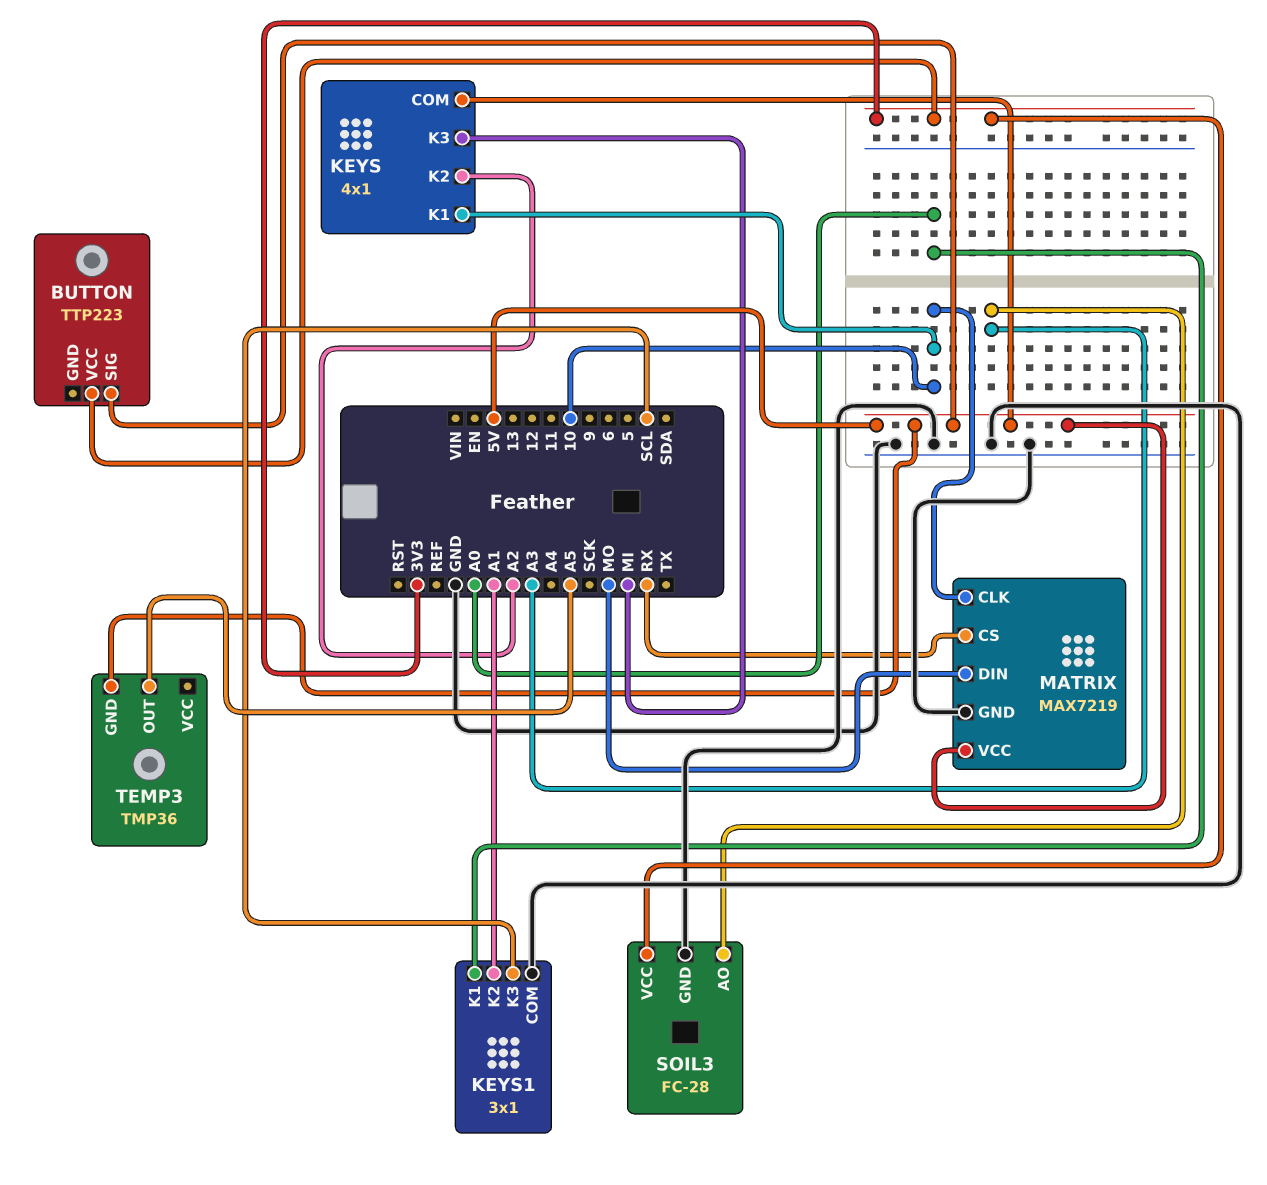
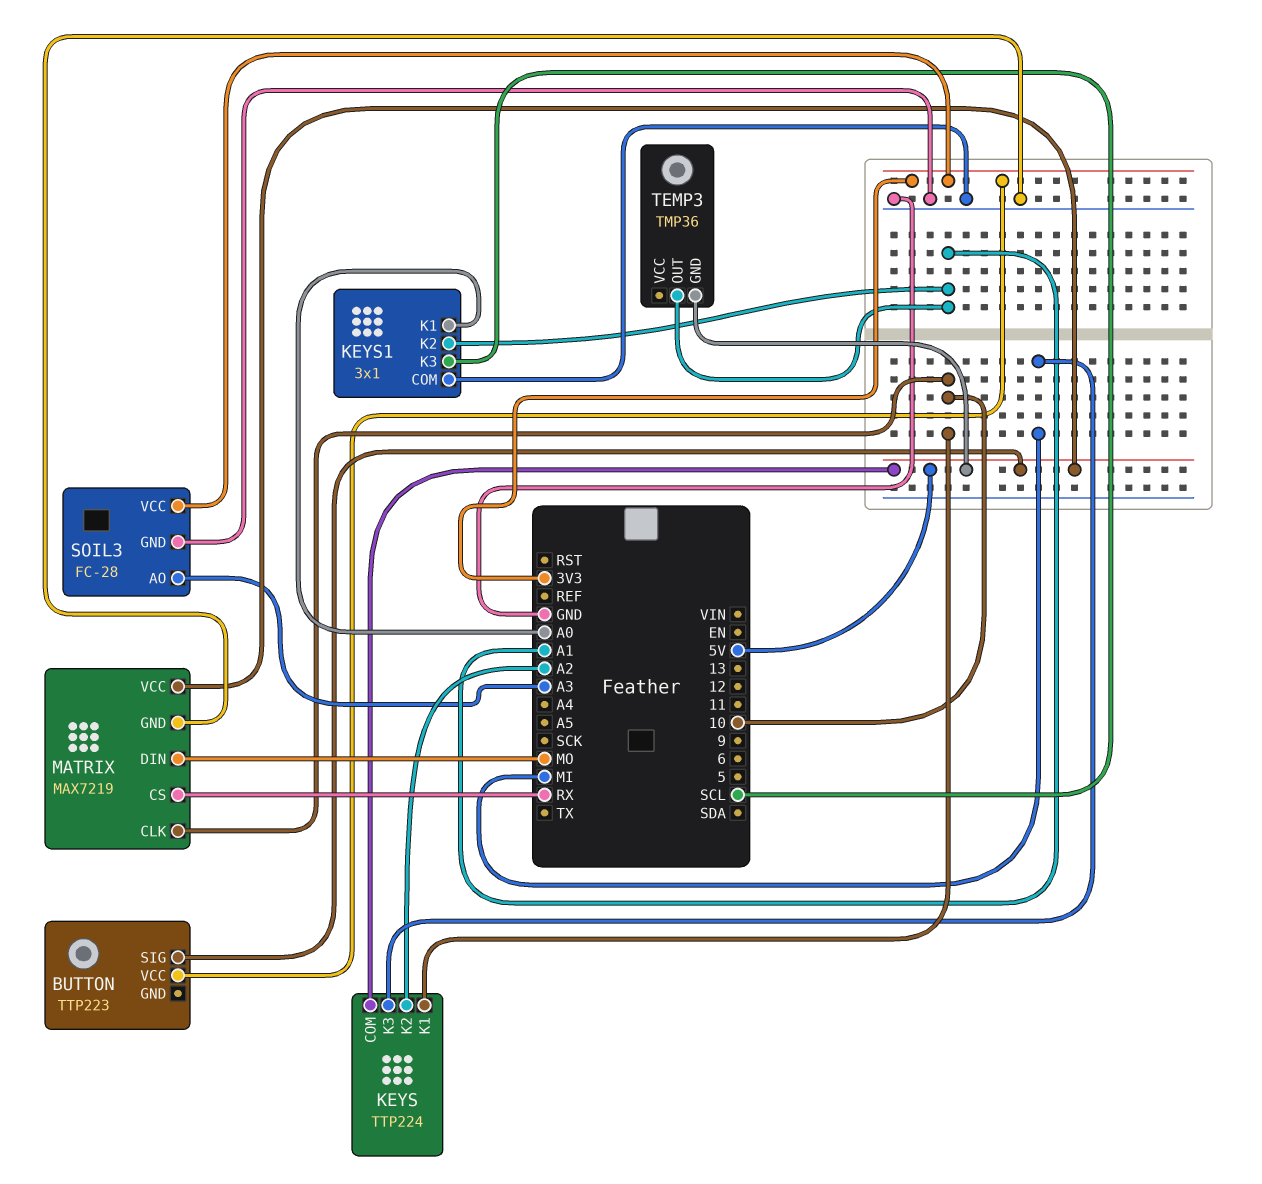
KEYS: 4x1 -> TTP224
TEMP3 pin OUT: A5 -> A1

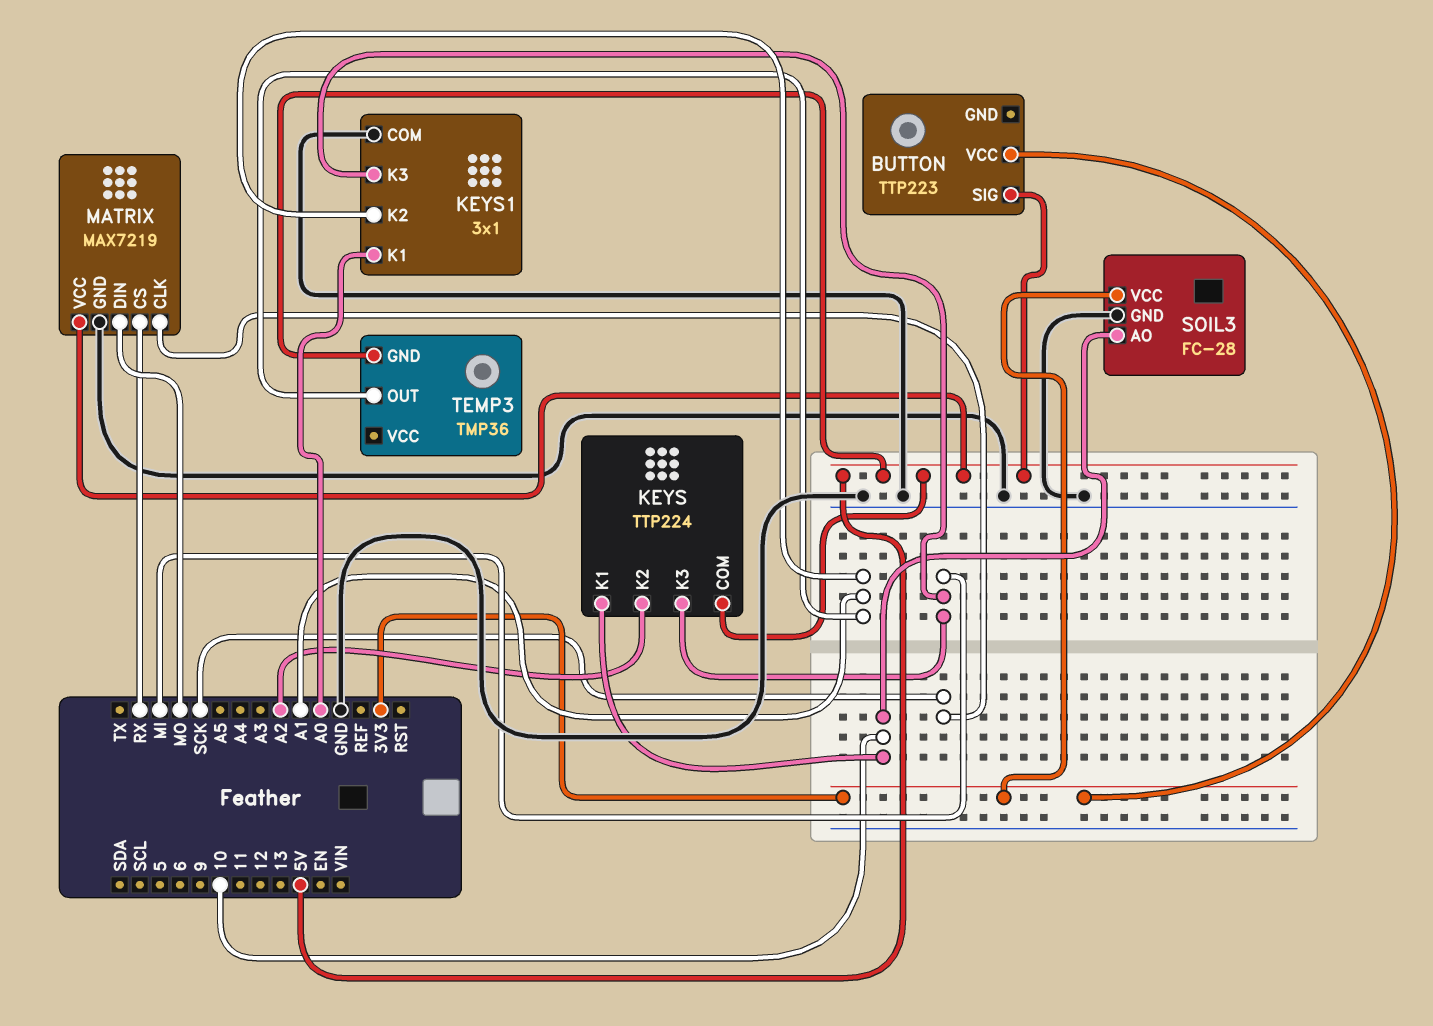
KEYS1 pin K3: SCL -> MI
MATRIX pin CLK: 10 -> SCK
SOIL3 pin AO: A3 -> 10

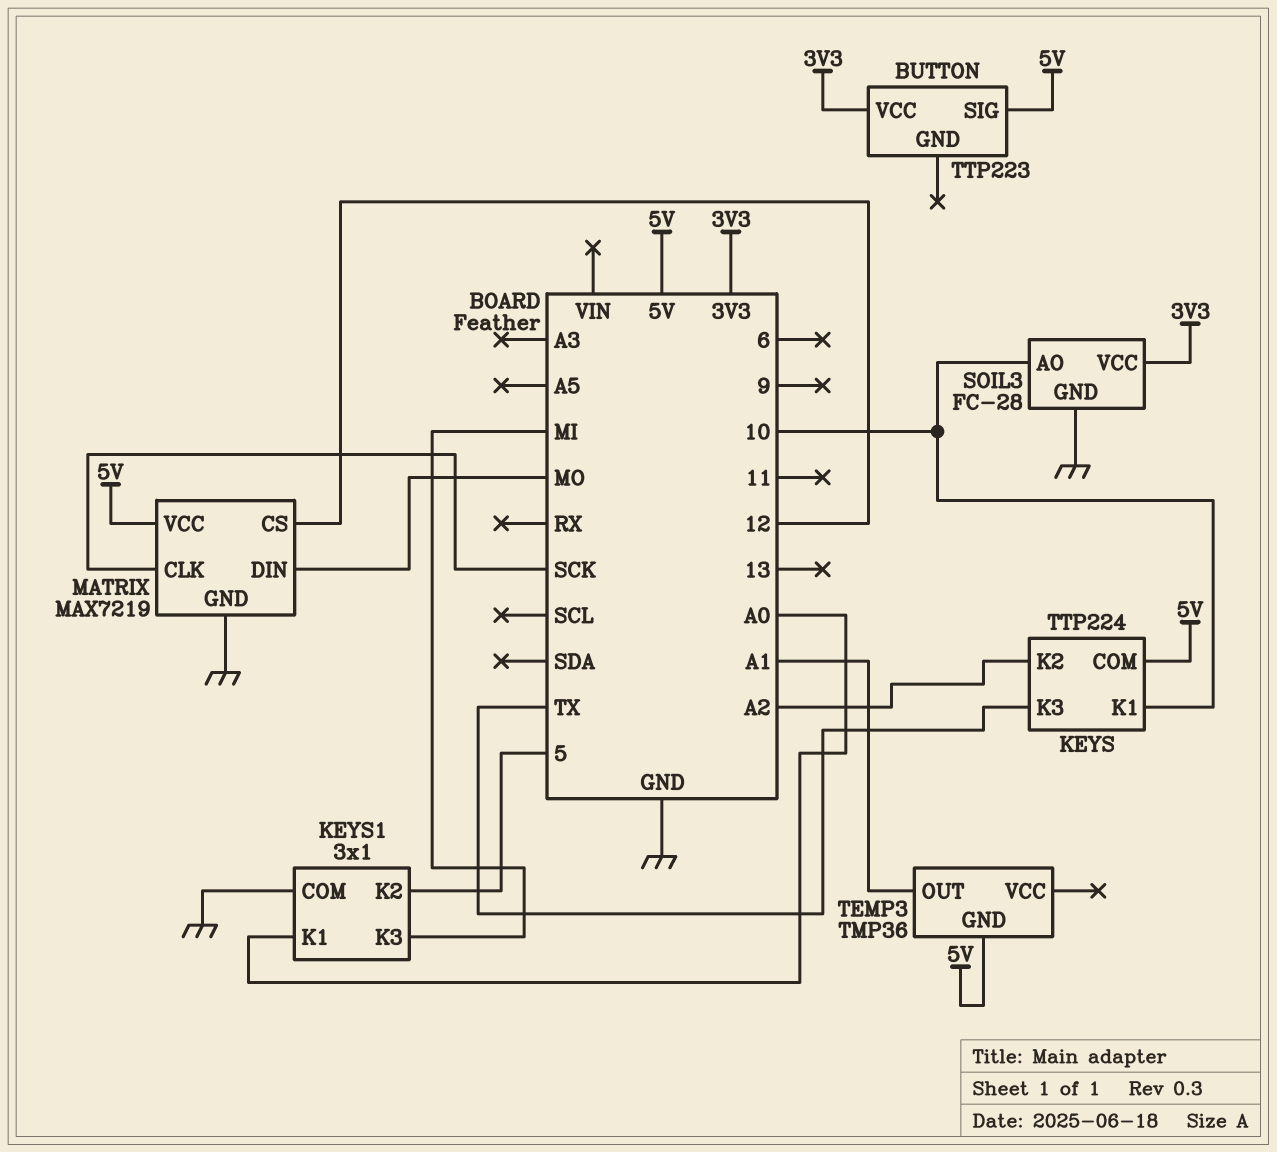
KEYS pin K3: MI -> TX
KEYS1 pin K2: A1 -> 5
MATRIX pin CS: RX -> 12

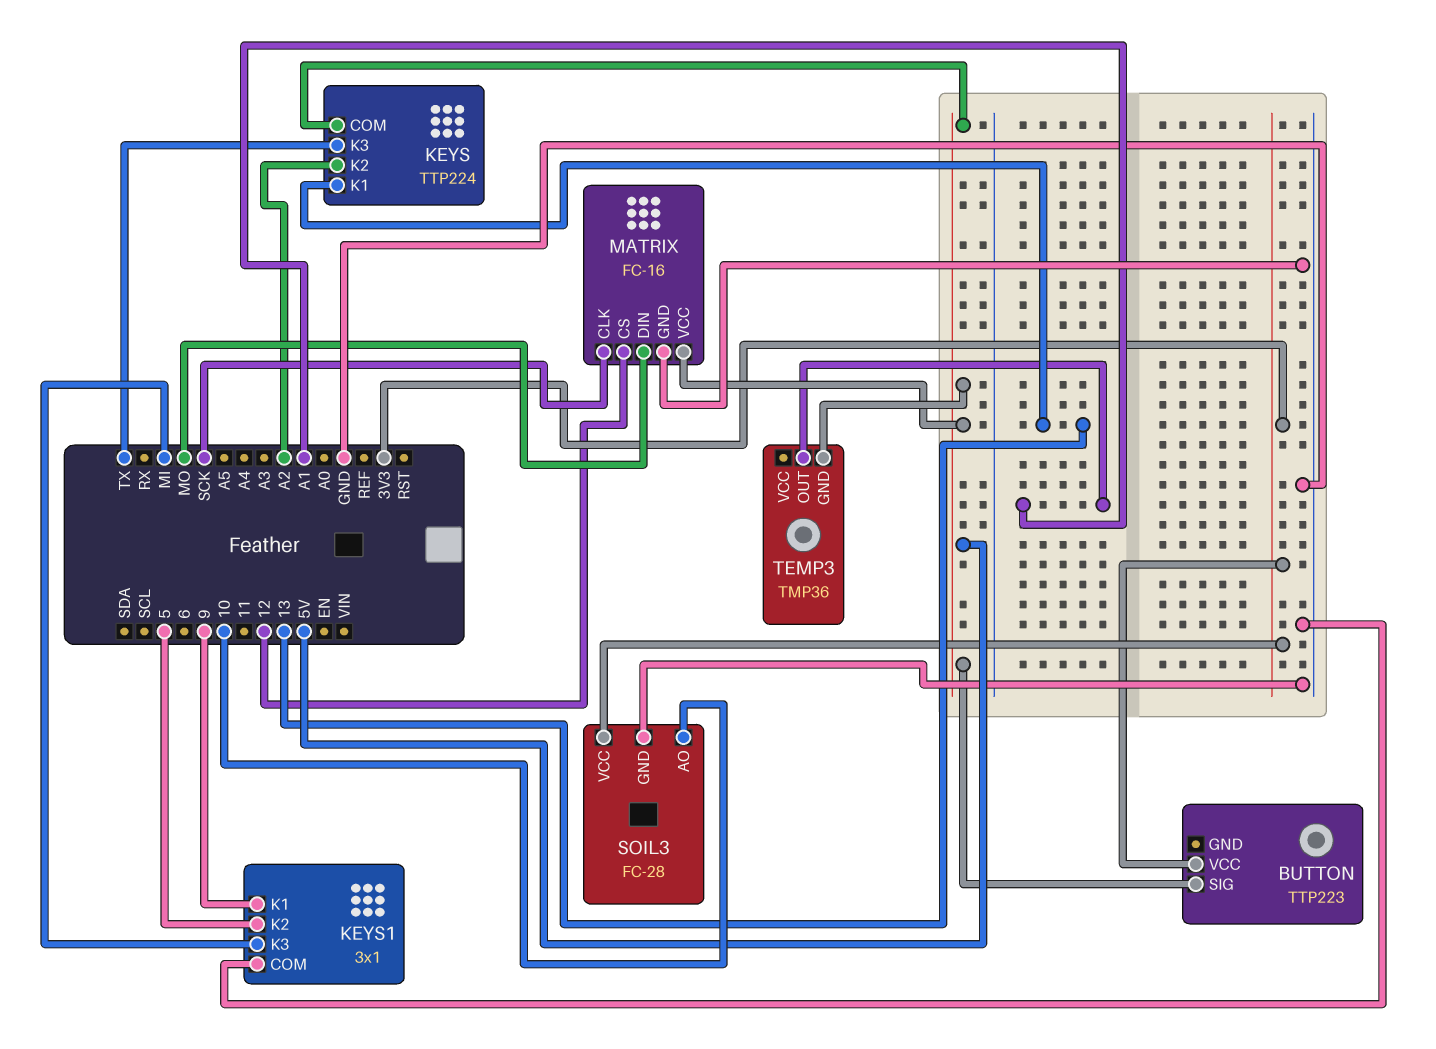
KEYS pin K1: 10 -> 13
KEYS1 pin K1: A0 -> 9
MATRIX: MAX7219 -> FC-16

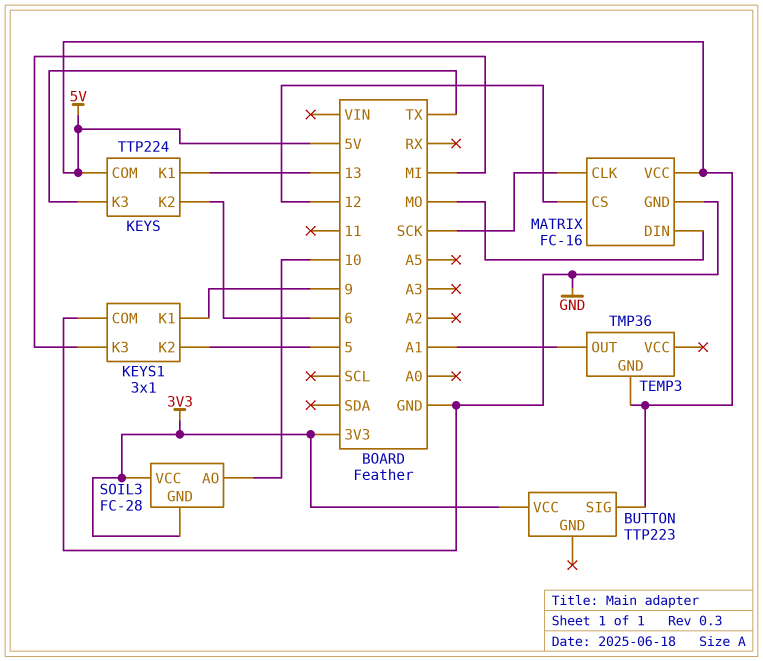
KEYS pin K2: A2 -> 6
SOIL3 pin GND: GND -> 3V3

